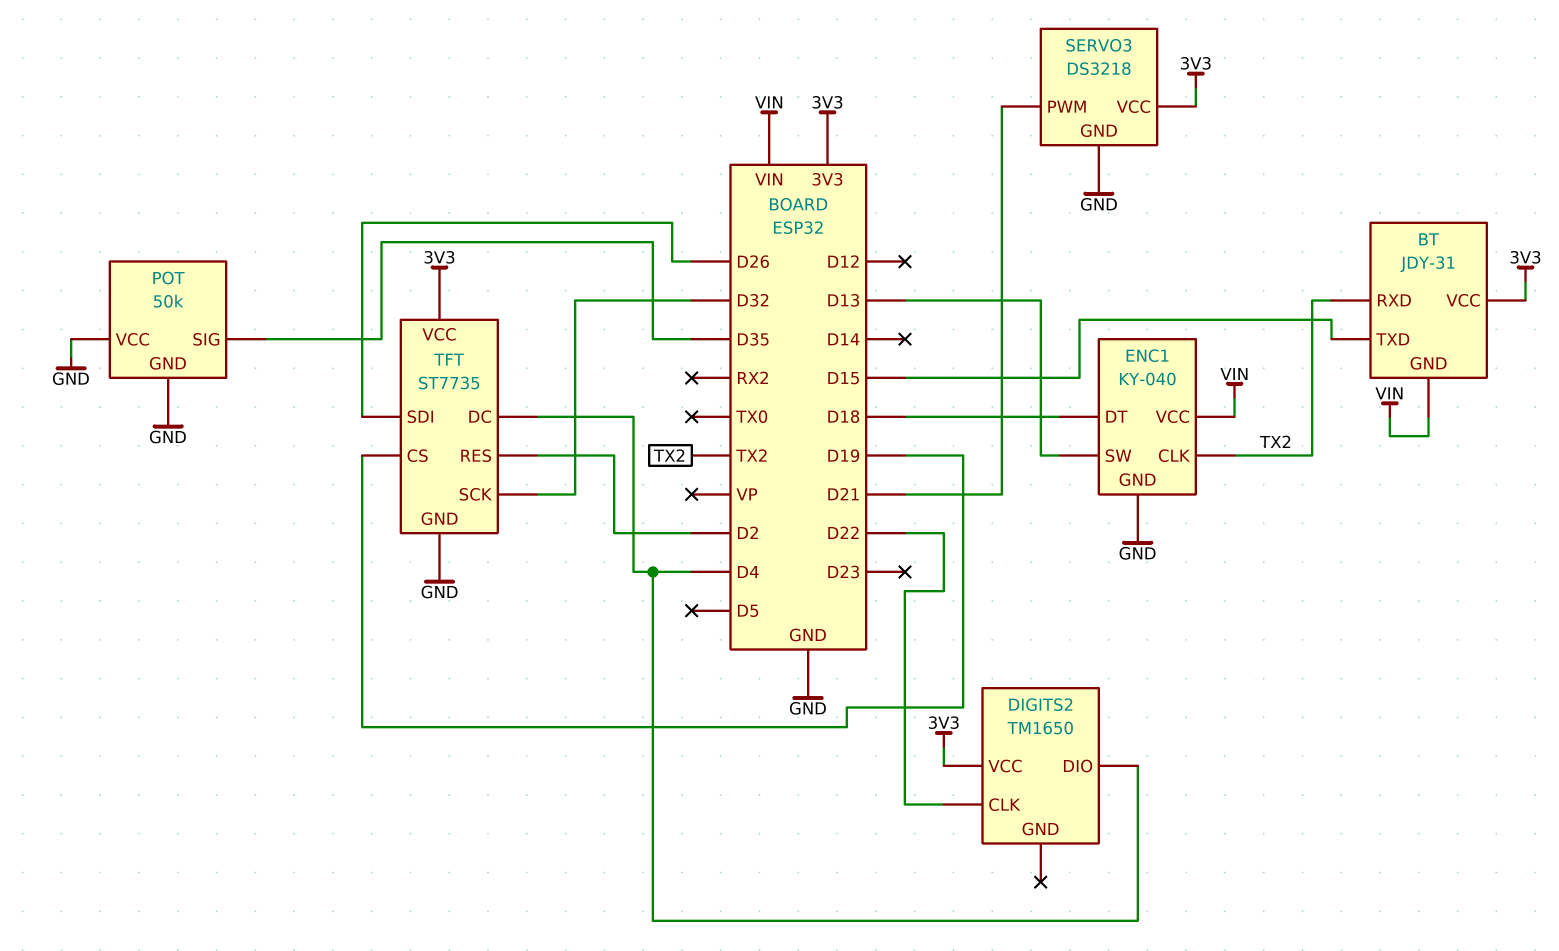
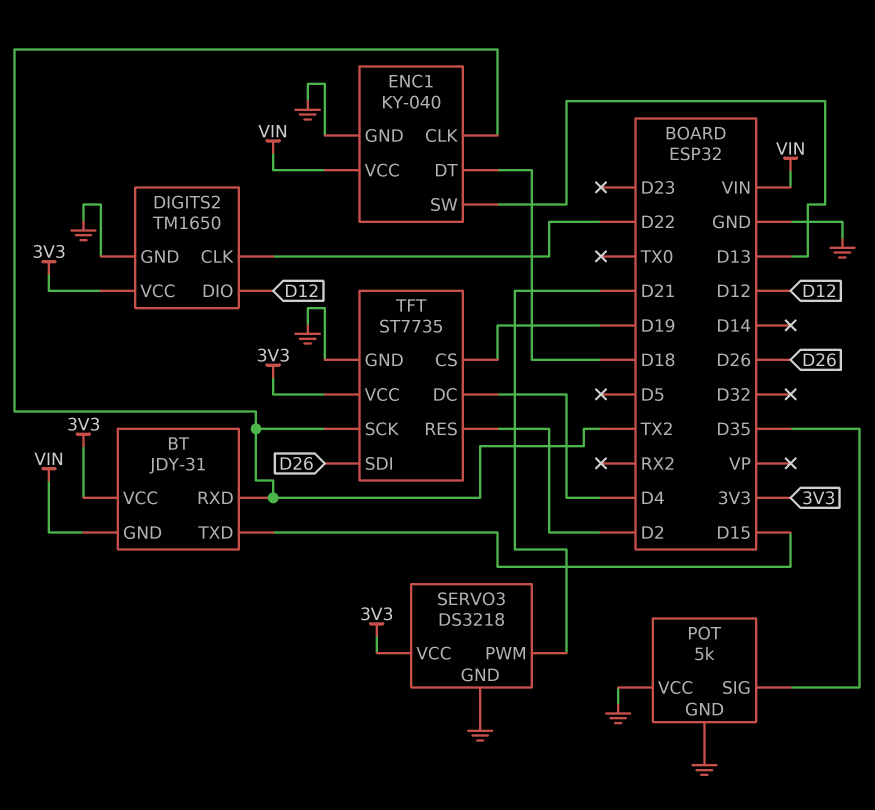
DIGITS2 pin DIO: D4 -> D12
DIGITS2 pin GND: none -> GND
POT: 50k -> 5k
TFT pin SCK: D32 -> TX2

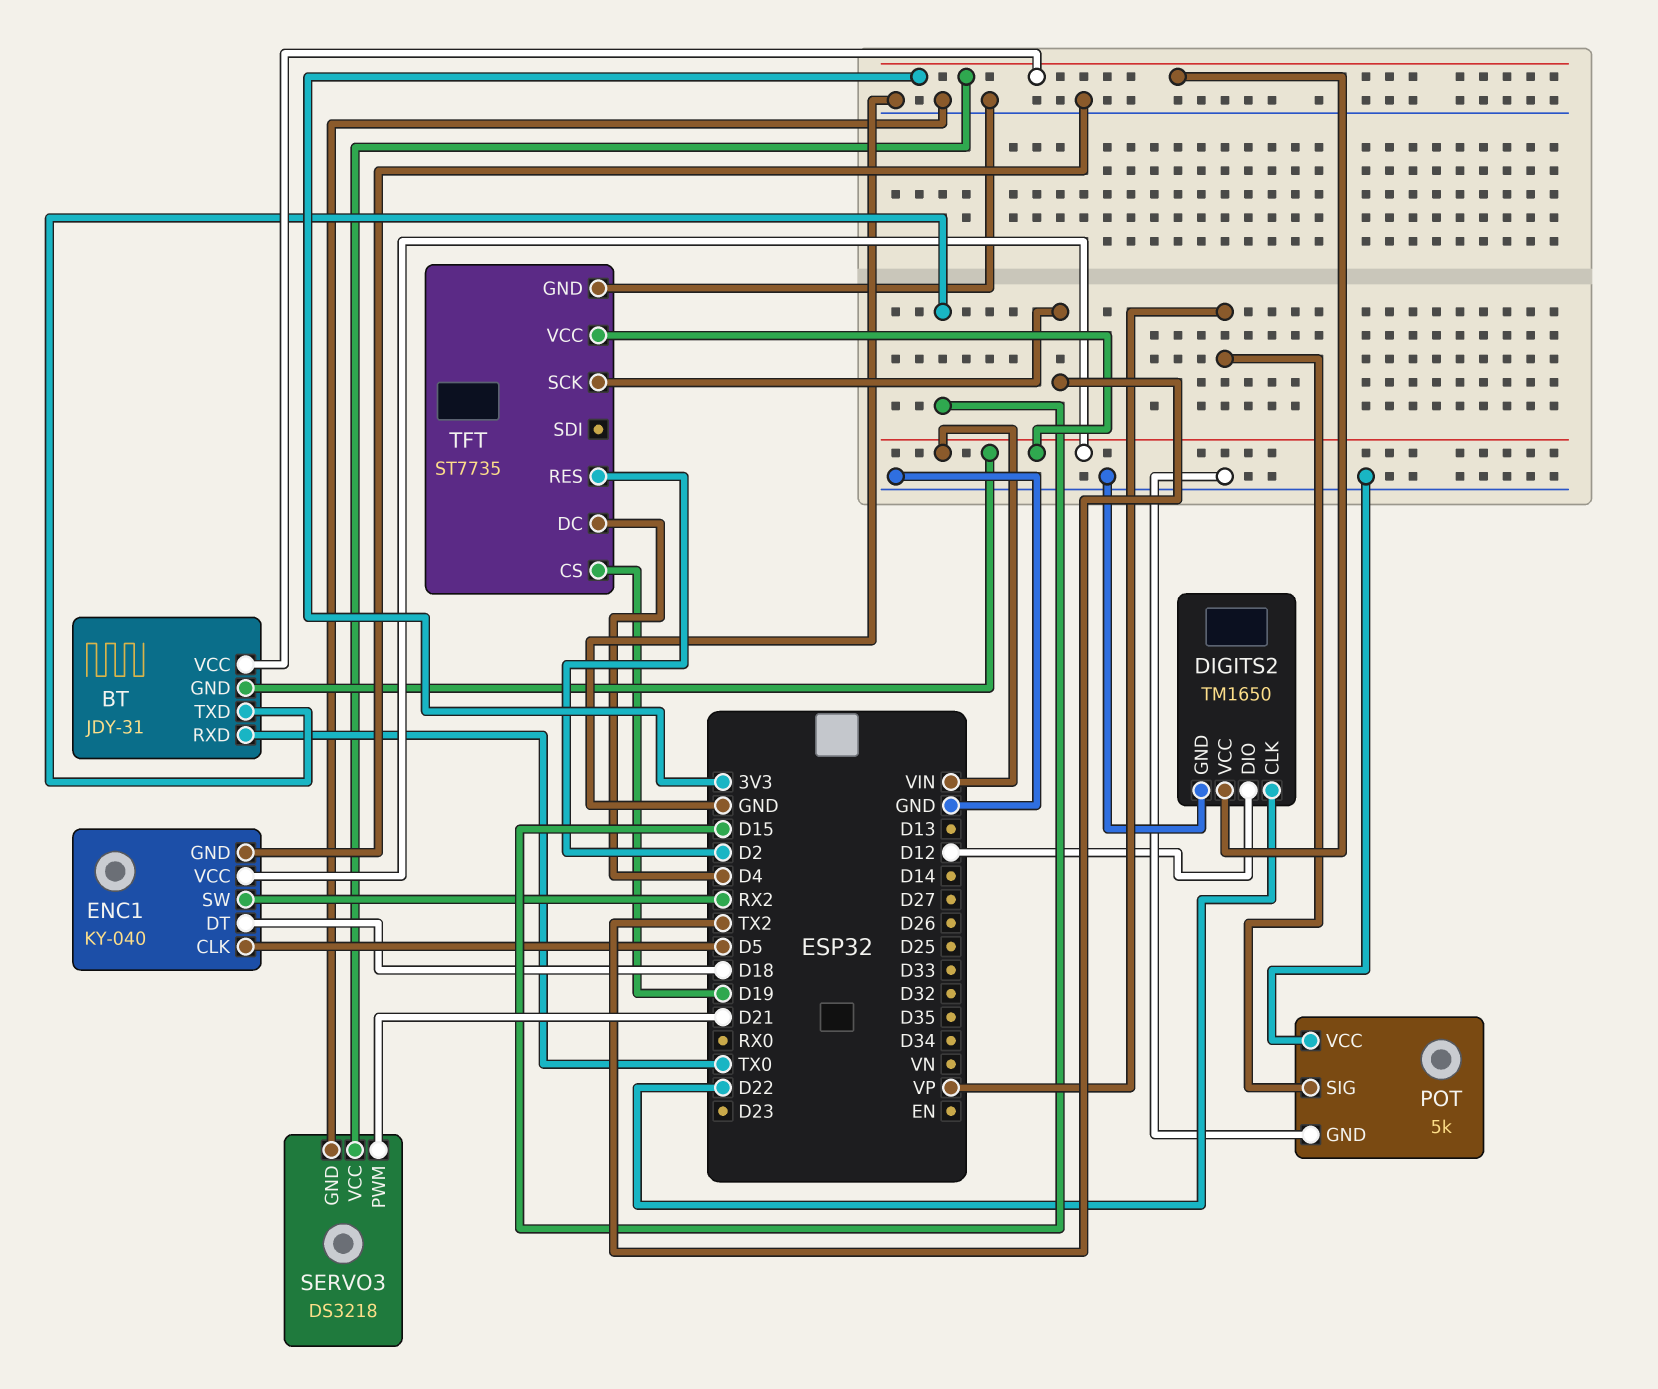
BT pin RXD: TX2 -> TX0
ENC1 pin CLK: TX2 -> D5
ENC1 pin SW: D13 -> RX2
POT pin SIG: D35 -> VP
TFT pin SDI: D26 -> none
TFT pin VCC: 3V3 -> VIN

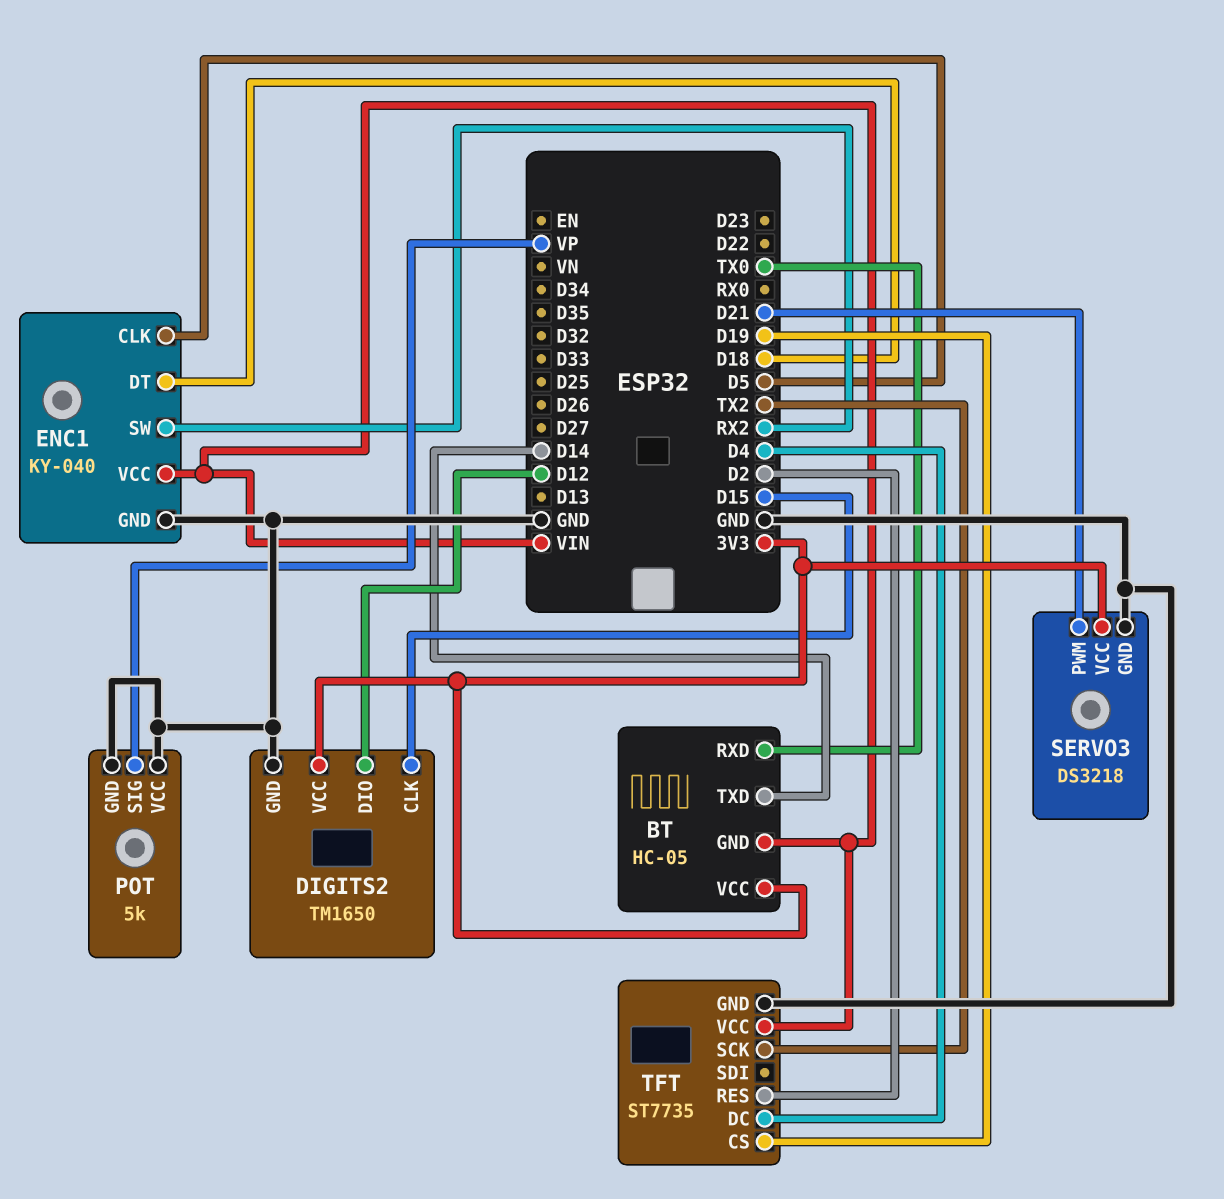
BT: JDY-31 -> HC-05
BT pin TXD: D15 -> D14
DIGITS2 pin CLK: D22 -> D15

